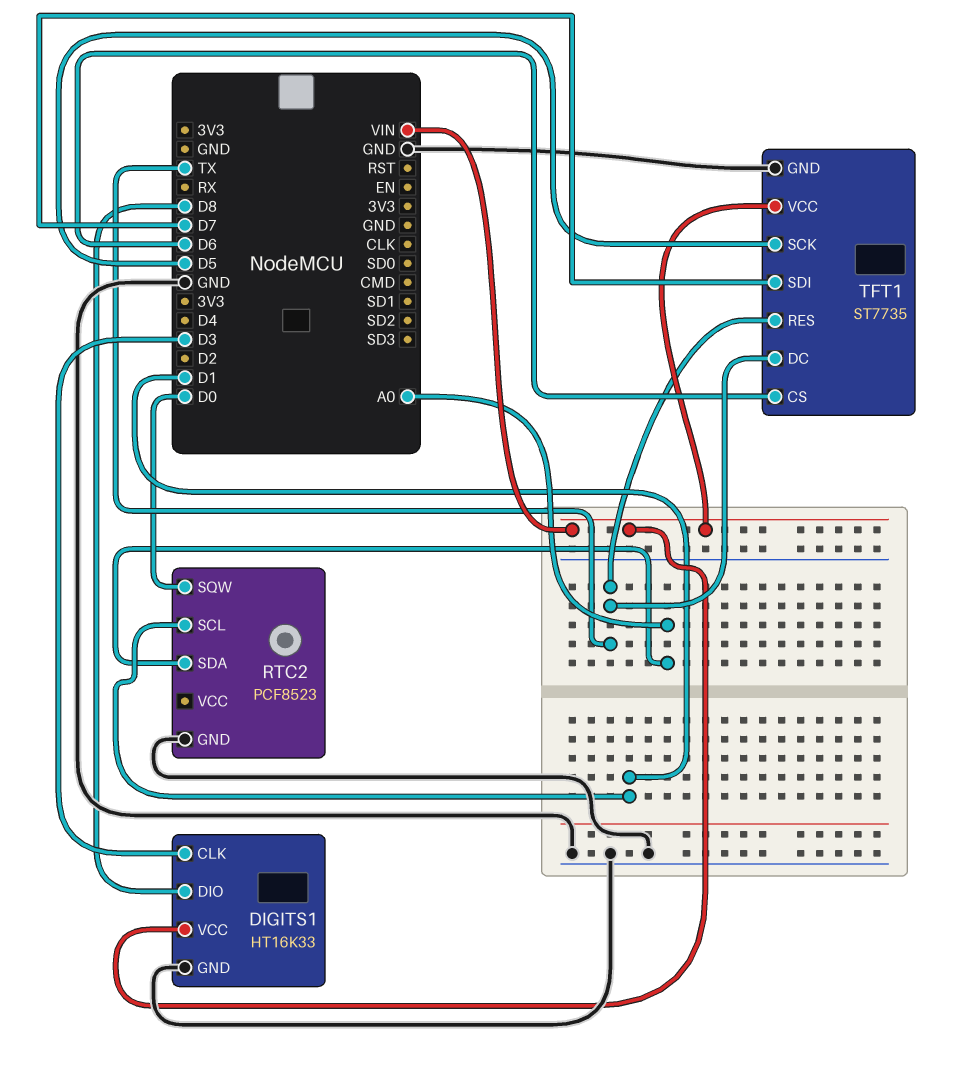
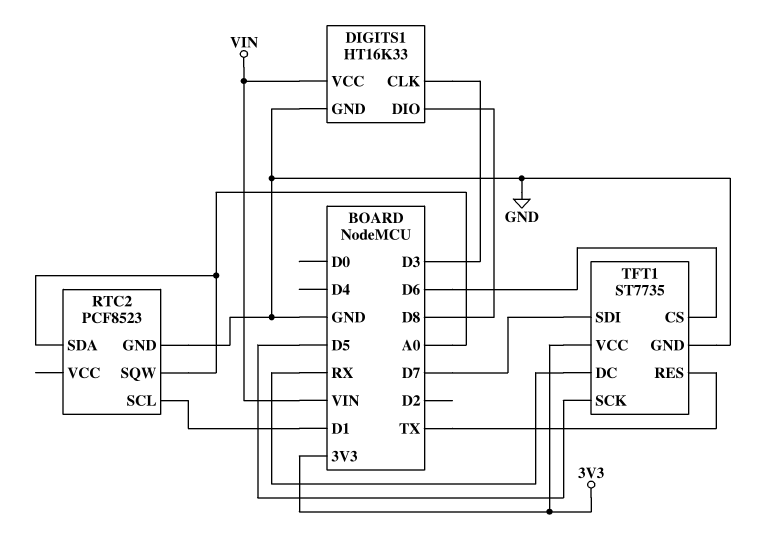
RTC2 pin SQW: D0 -> A0
TFT1 pin DC: TX -> RX
TFT1 pin VCC: VIN -> 3V3

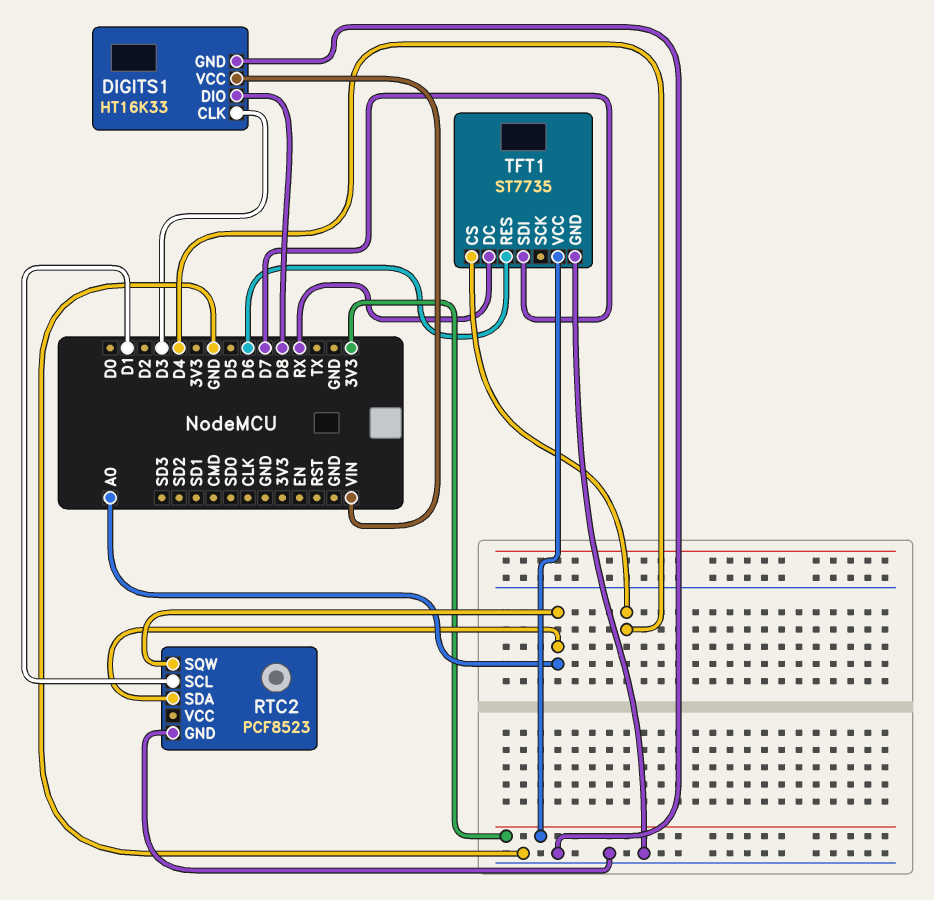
TFT1 pin CS: D6 -> D4
TFT1 pin RES: TX -> D6
TFT1 pin SCK: D5 -> none

